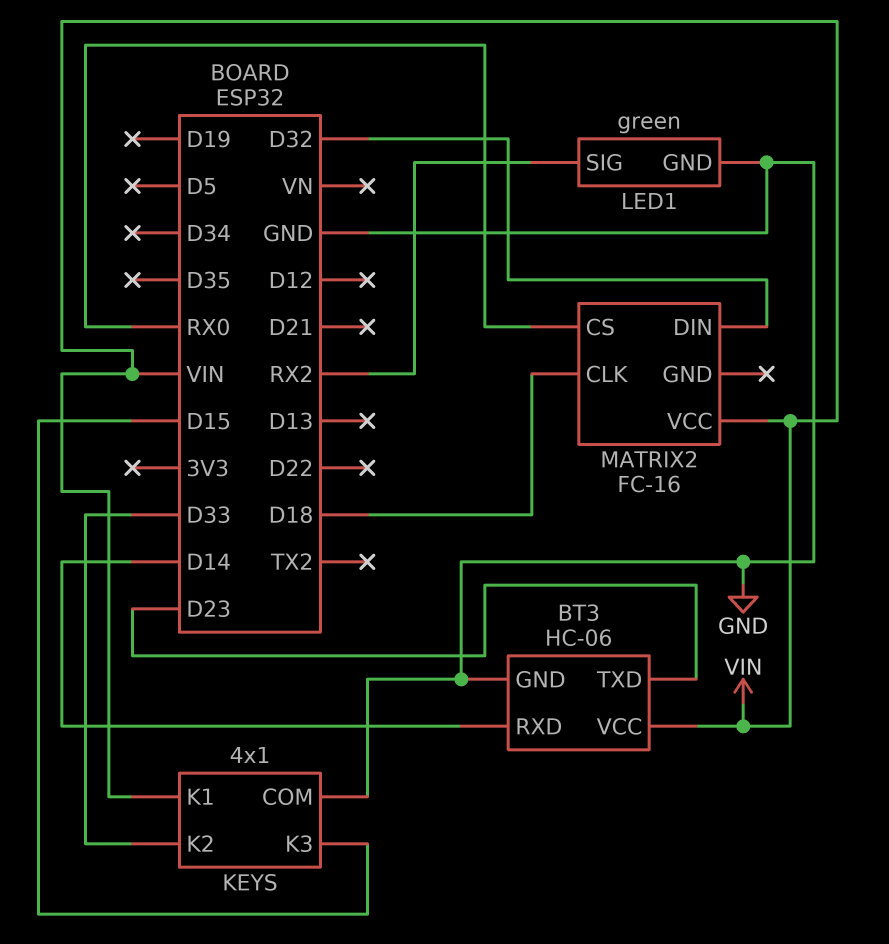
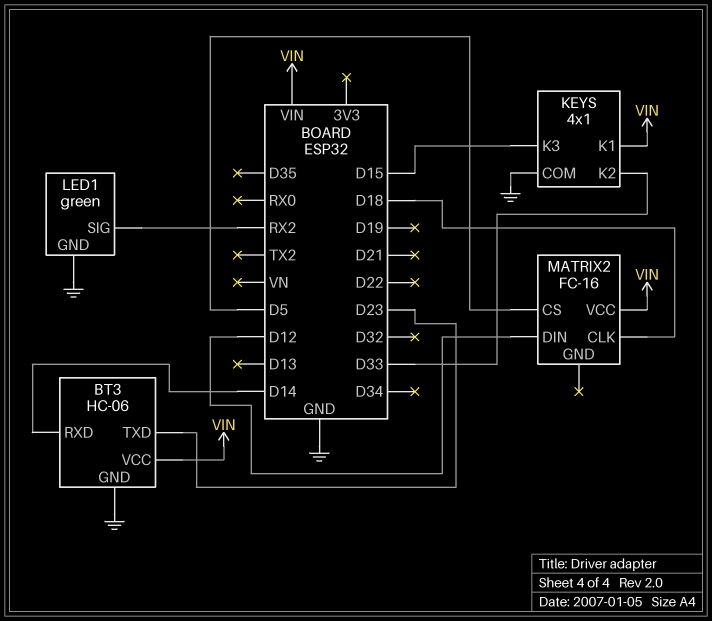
MATRIX2 pin CS: RX0 -> D5
MATRIX2 pin DIN: D32 -> D12

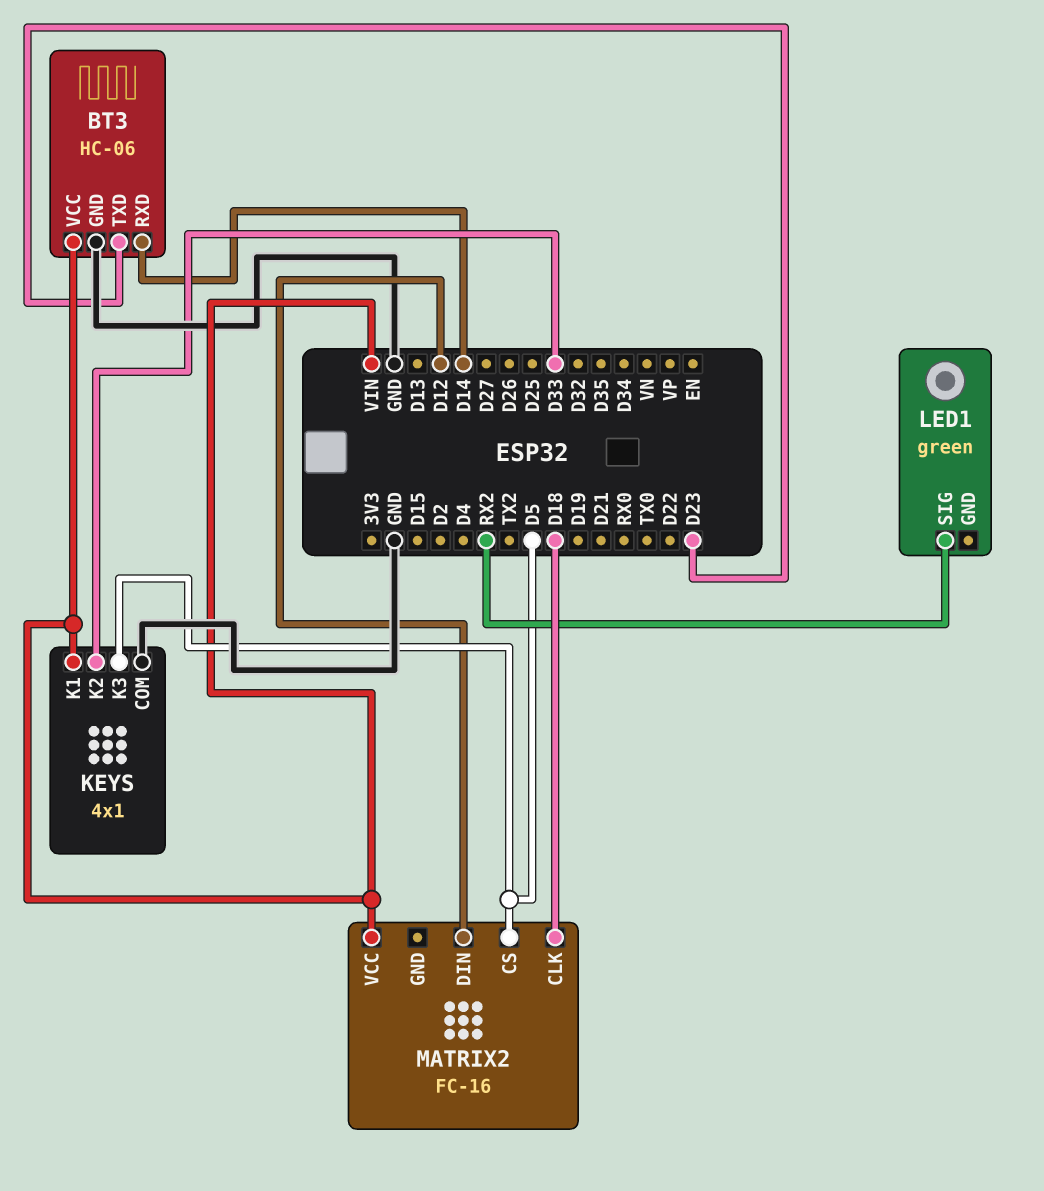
KEYS pin K3: D15 -> D5
LED1 pin GND: GND -> none

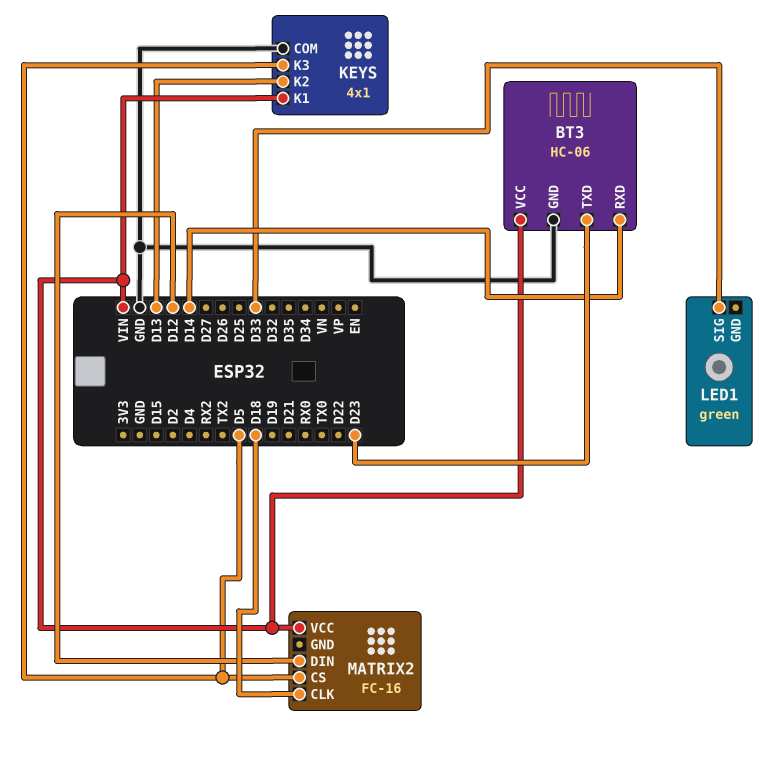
KEYS pin K2: D33 -> D13
LED1 pin SIG: RX2 -> D33

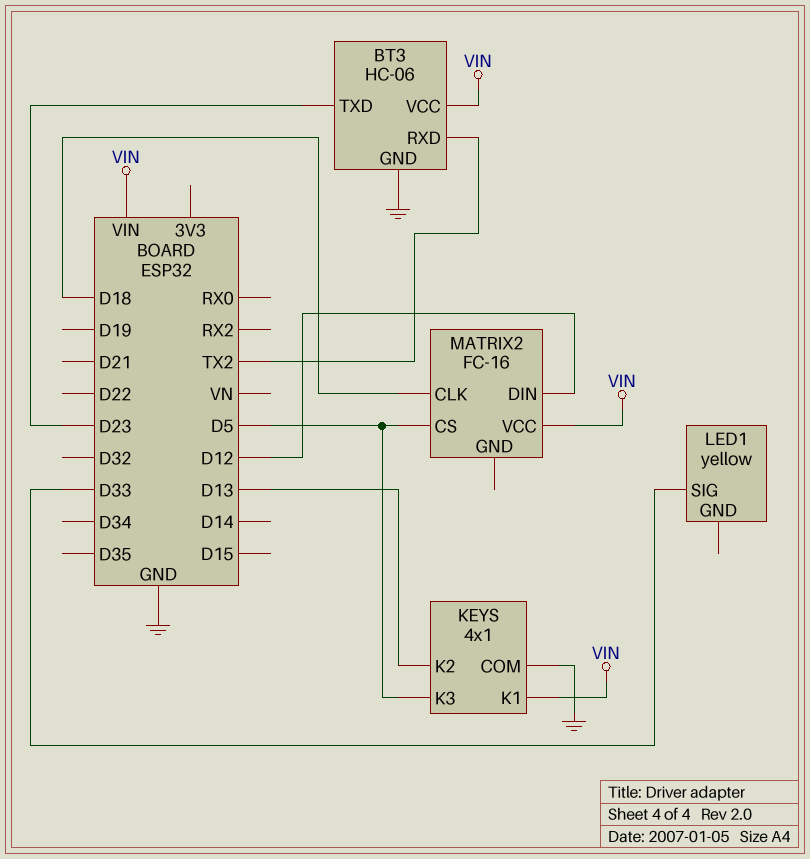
BT3 pin RXD: D14 -> TX2
LED1: green -> yellow

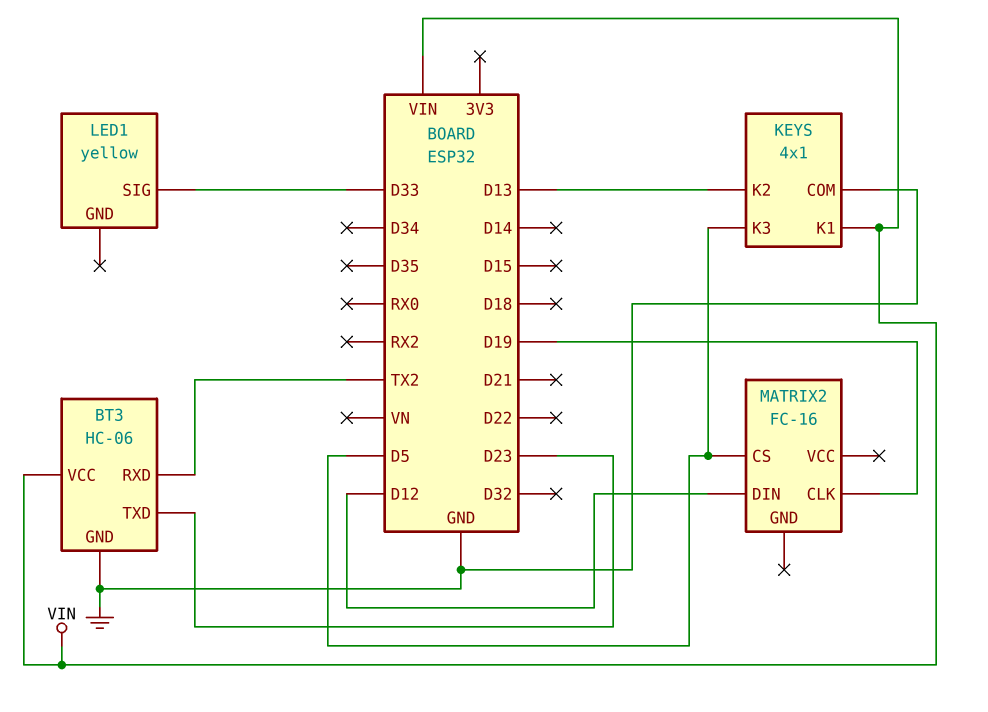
MATRIX2 pin CLK: D18 -> D19
MATRIX2 pin VCC: VIN -> none

